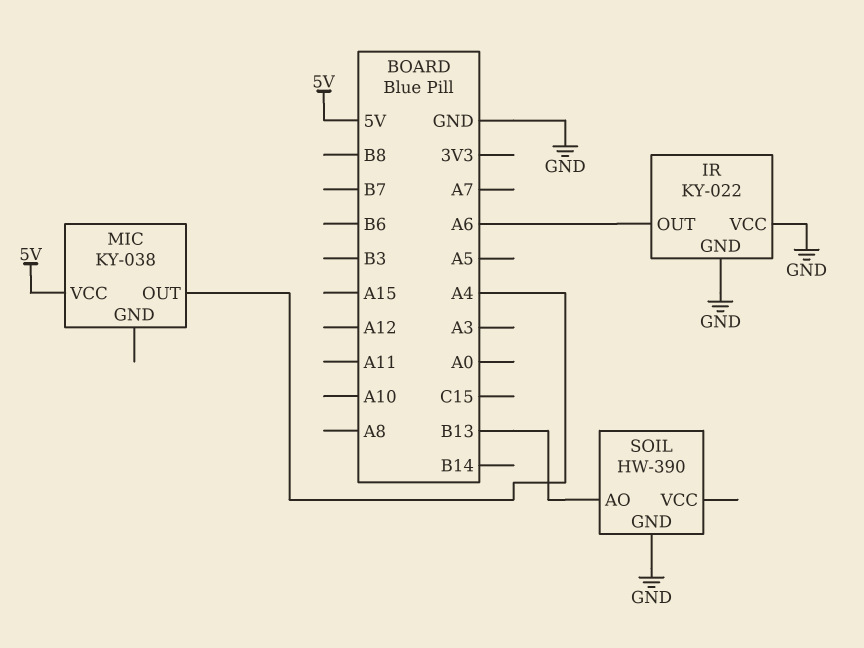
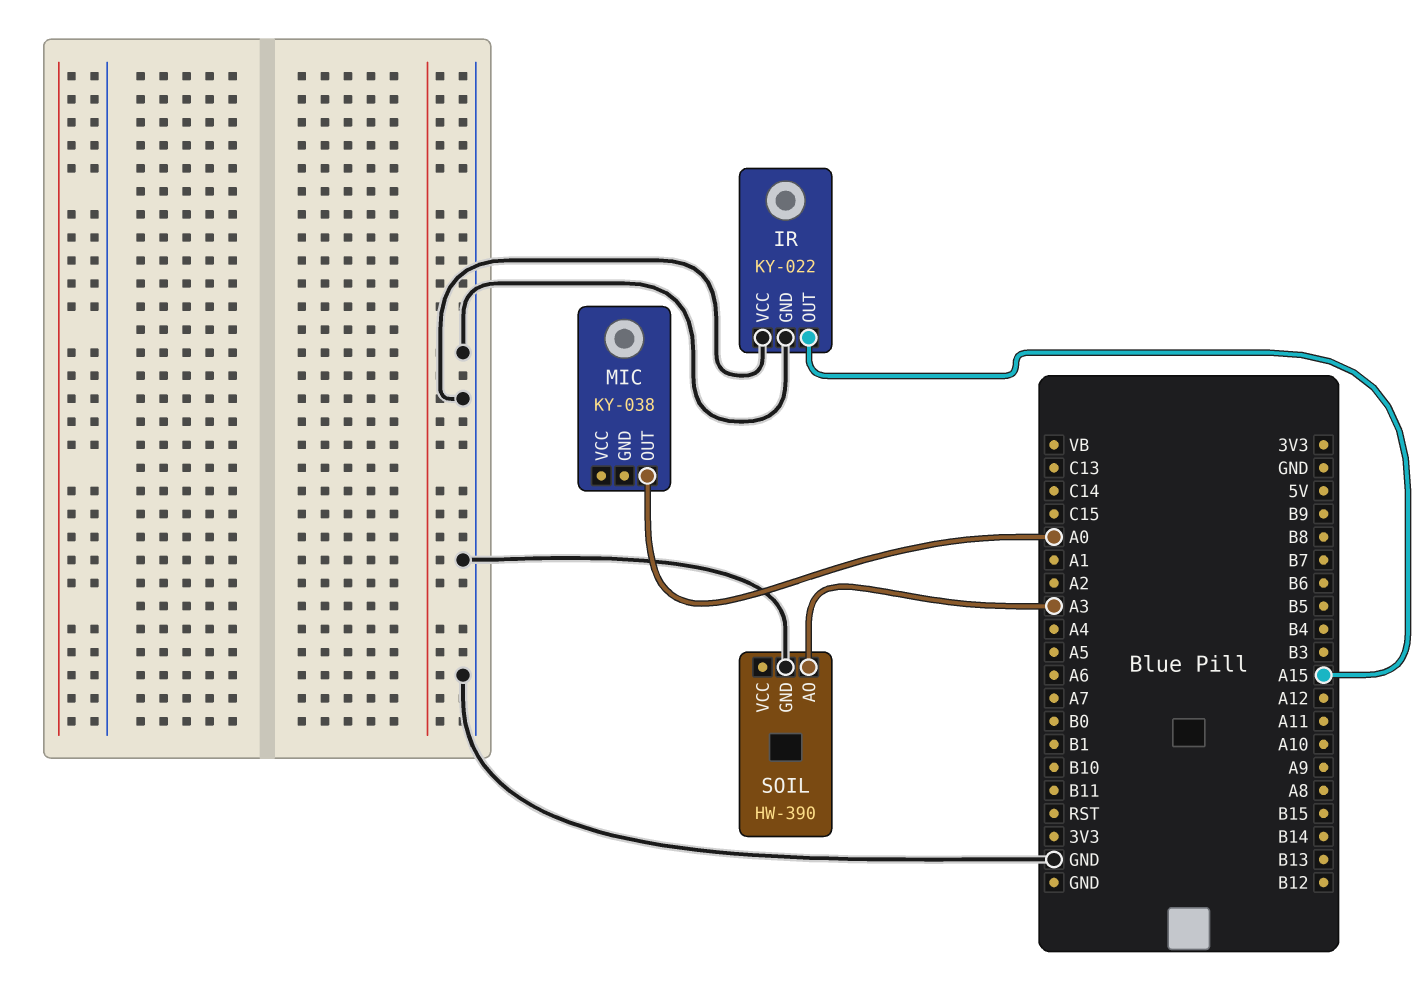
IR pin OUT: A6 -> A15
MIC pin OUT: A4 -> A0
MIC pin VCC: 5V -> none
SOIL pin AO: B13 -> A3

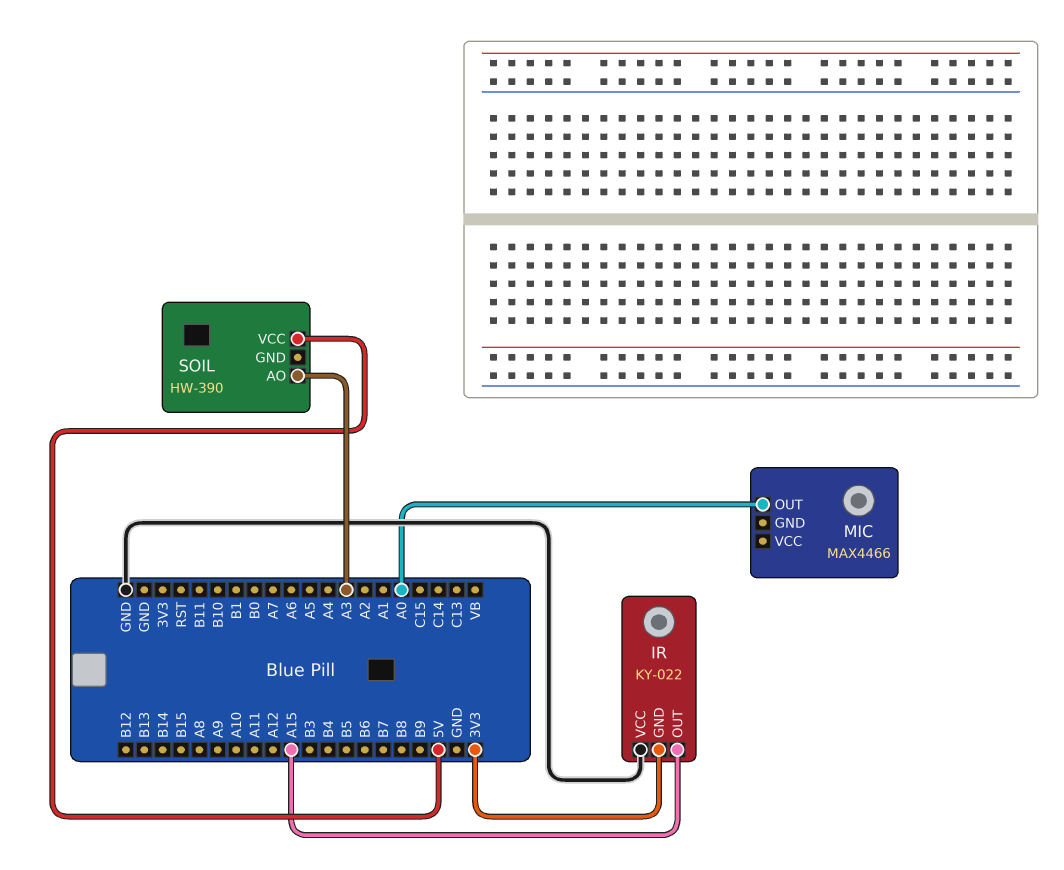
IR pin GND: GND -> 3V3
MIC: KY-038 -> MAX4466
SOIL pin GND: GND -> none
SOIL pin VCC: none -> 5V

